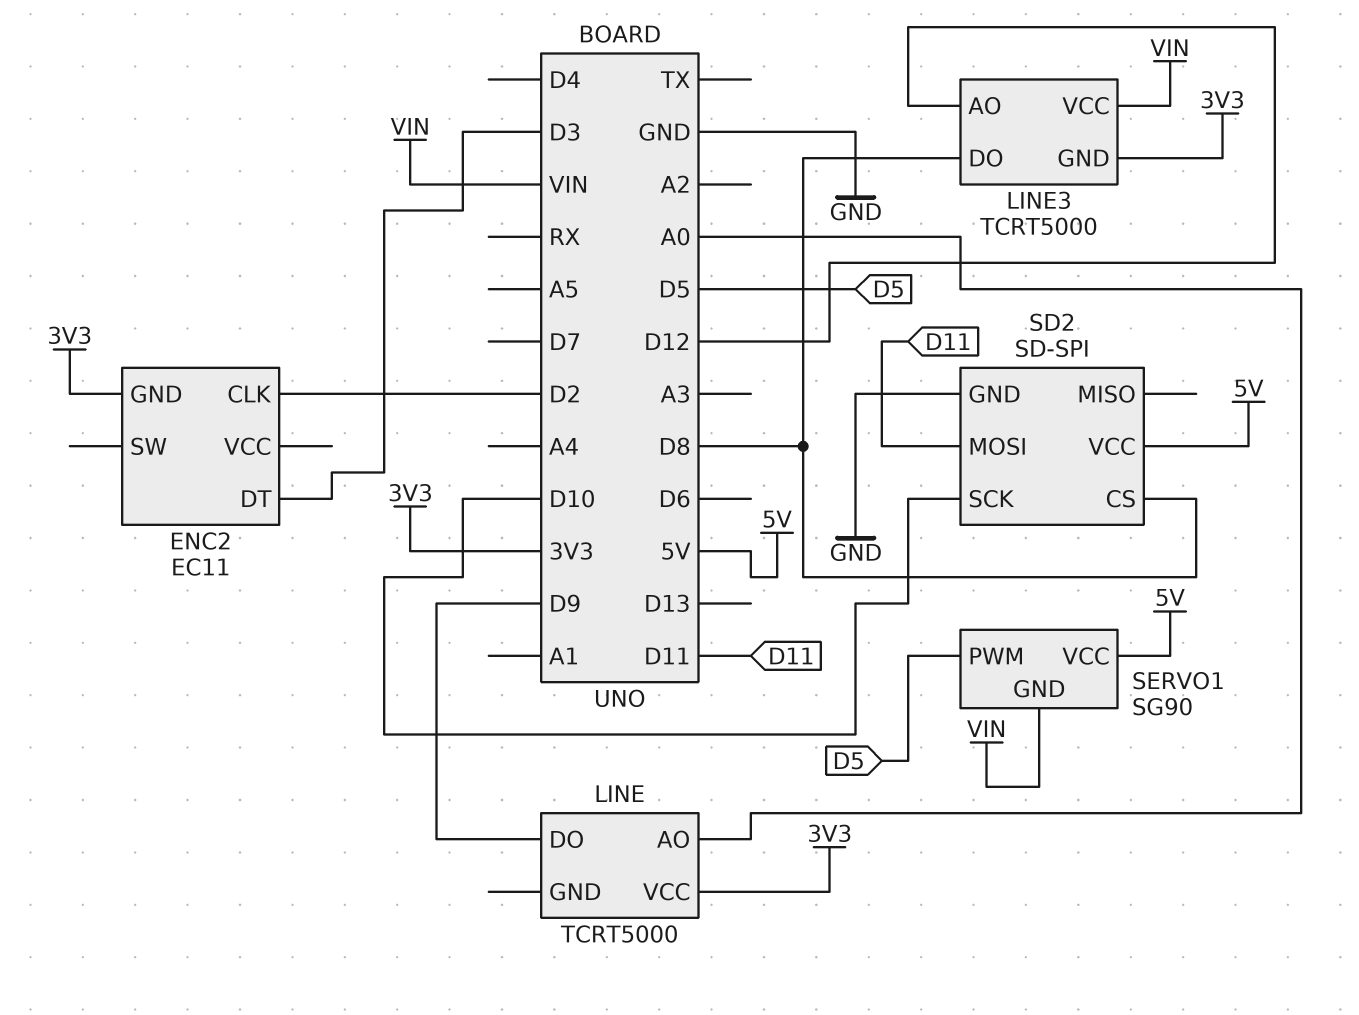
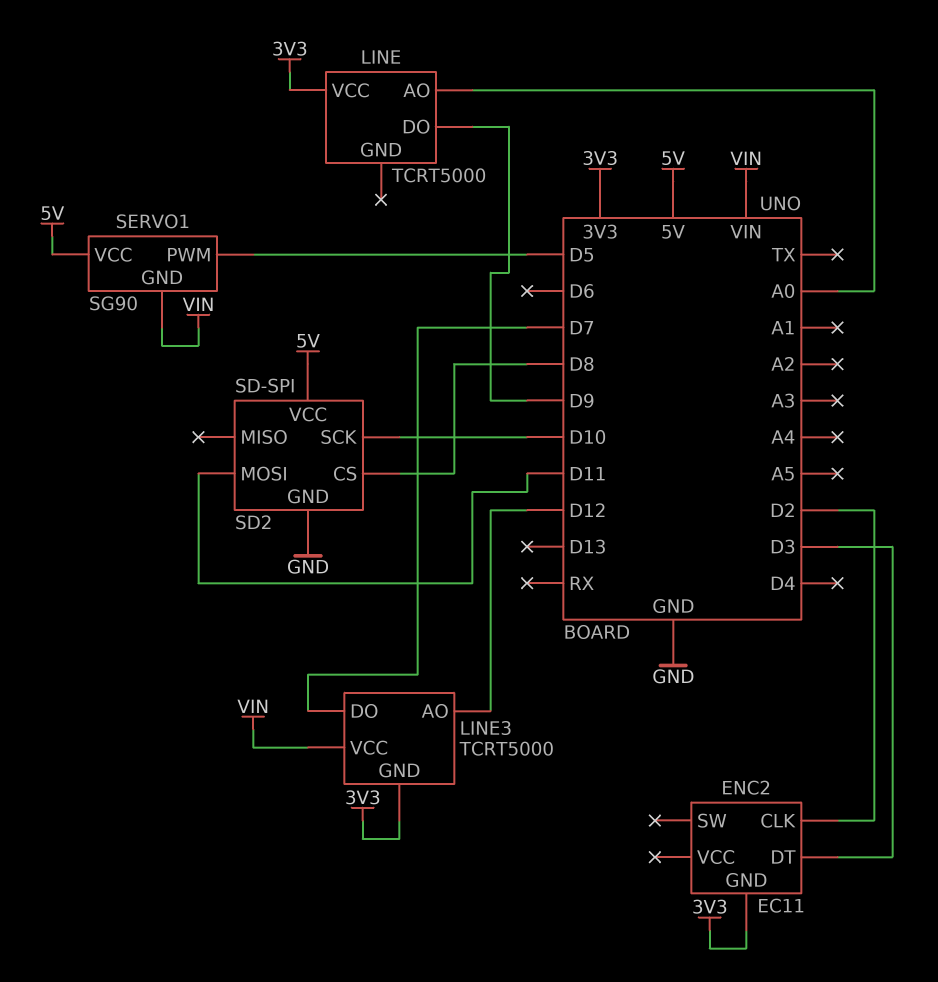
LINE3 pin DO: D8 -> D7

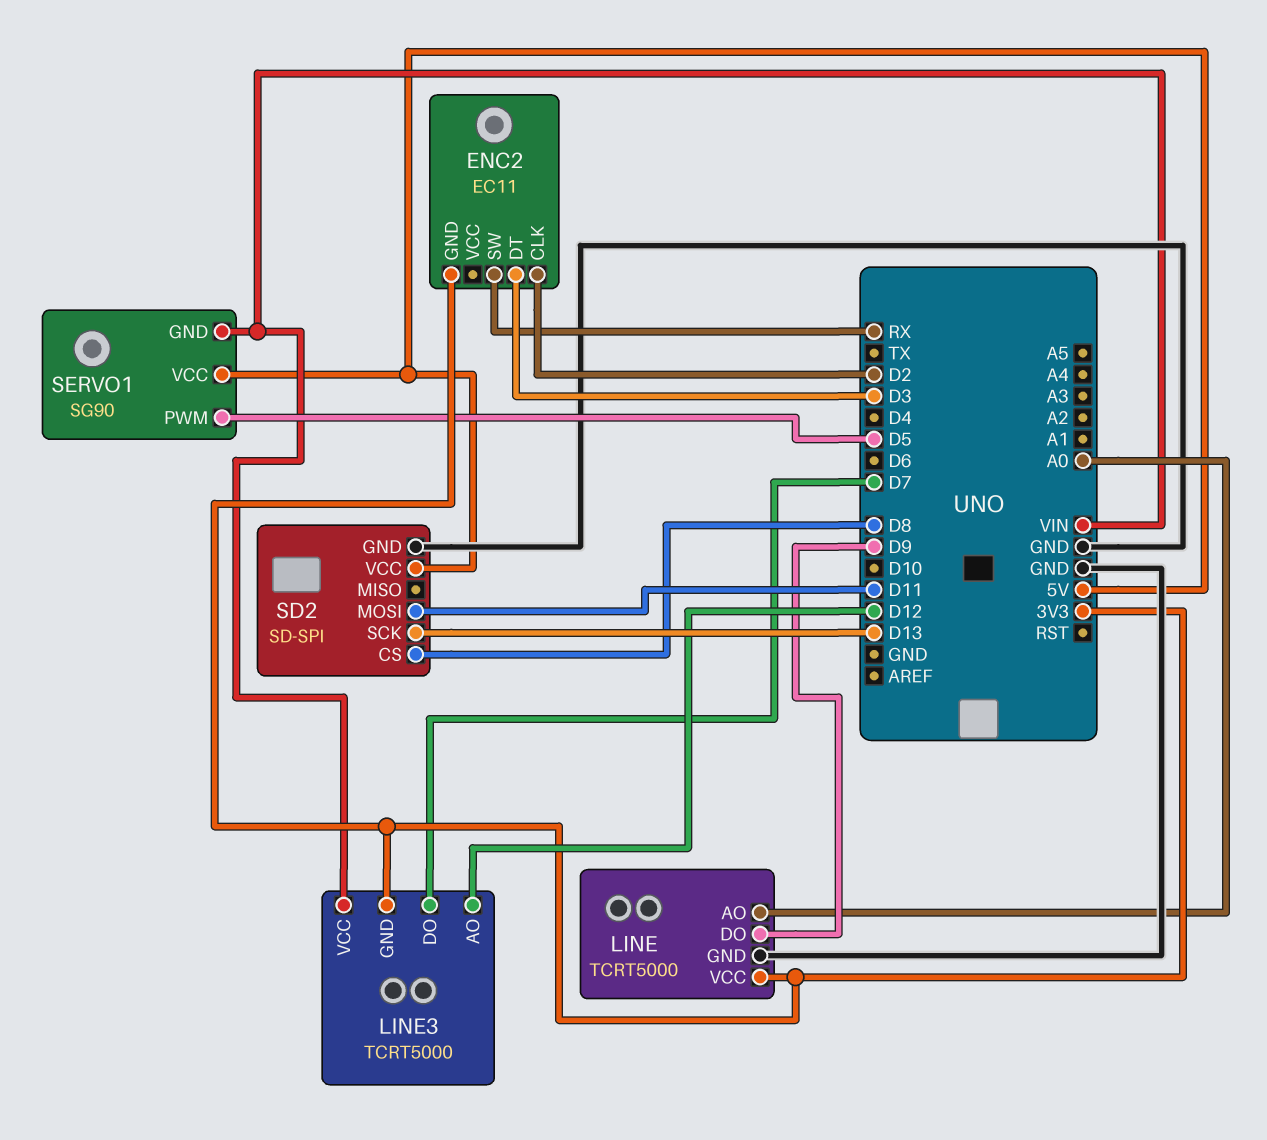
ENC2 pin SW: none -> RX
LINE pin GND: none -> GND
SD2 pin SCK: D10 -> D13

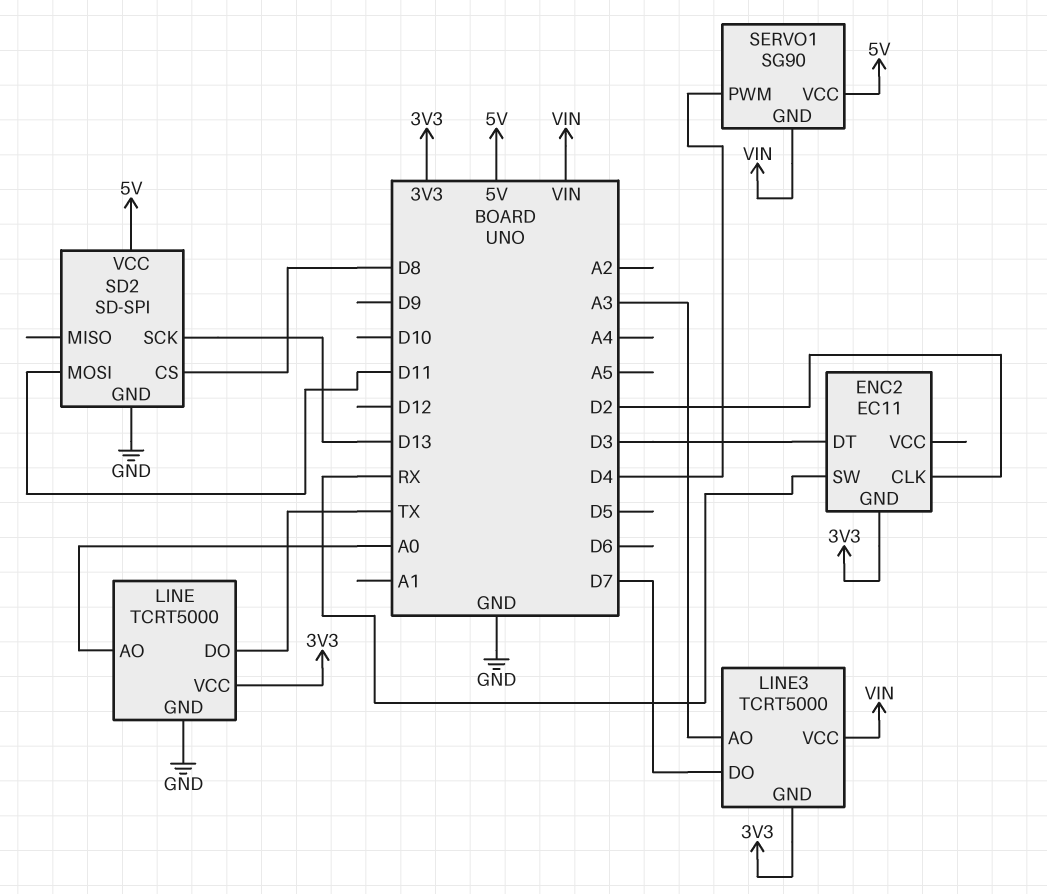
LINE pin DO: D9 -> TX
LINE3 pin AO: D12 -> A3
SERVO1 pin PWM: D5 -> D4

